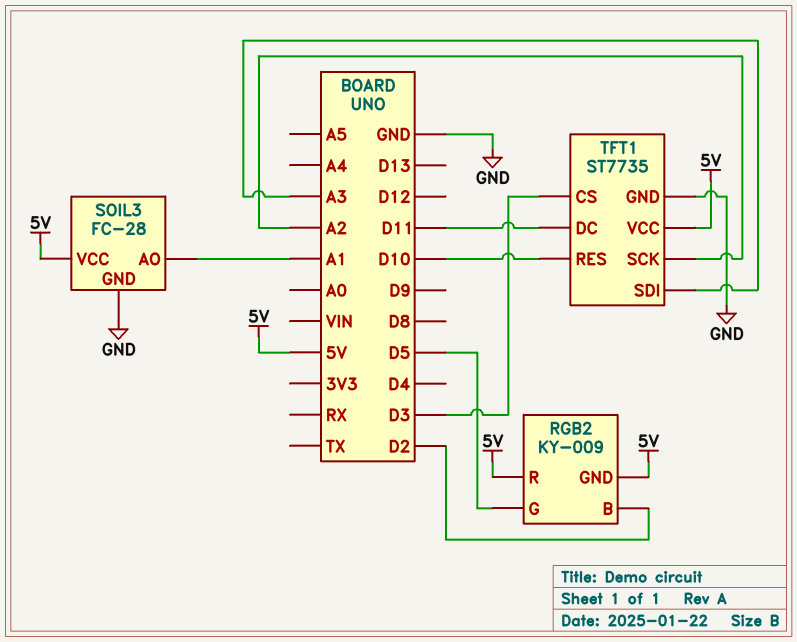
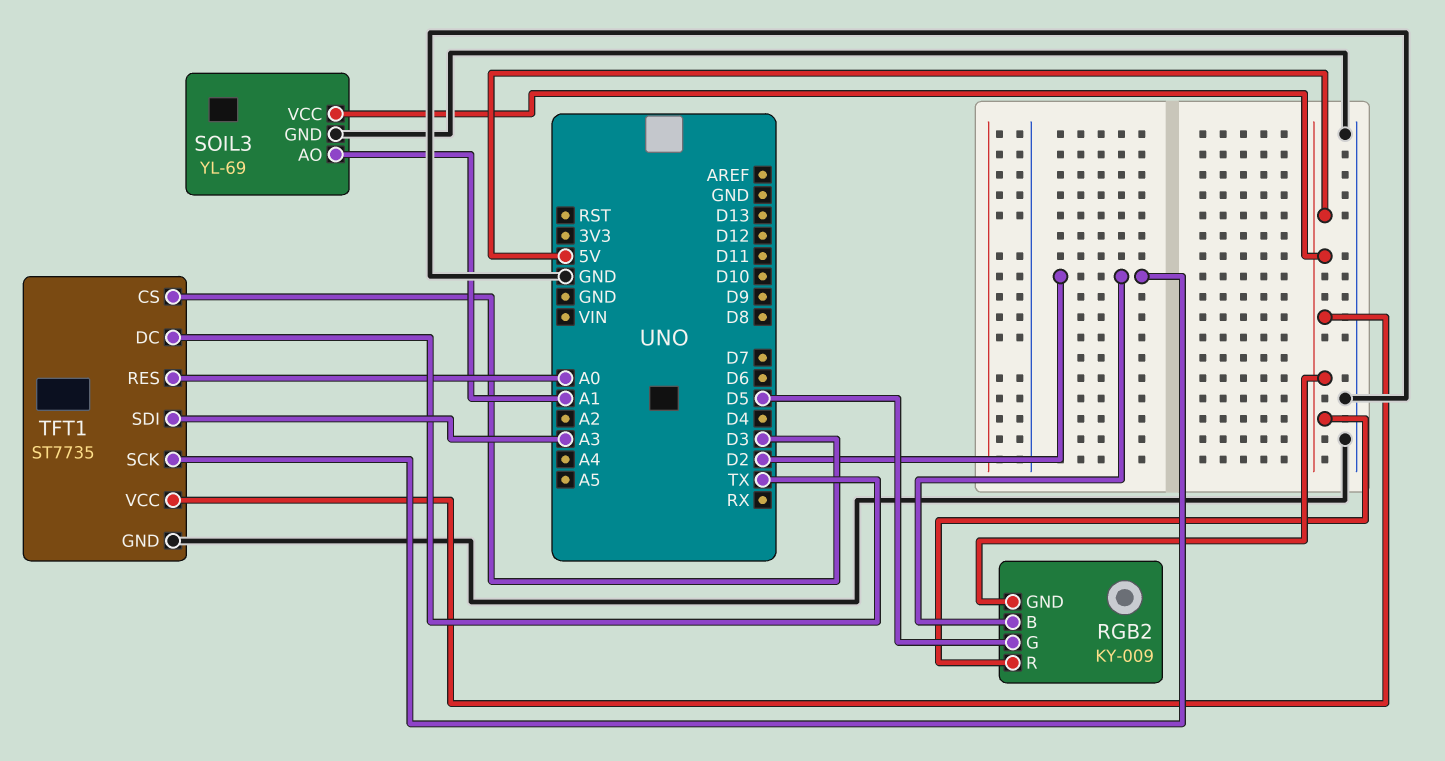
SOIL3: FC-28 -> YL-69
TFT1 pin DC: D11 -> TX
TFT1 pin RES: D10 -> A0
TFT1 pin SCK: A2 -> D2

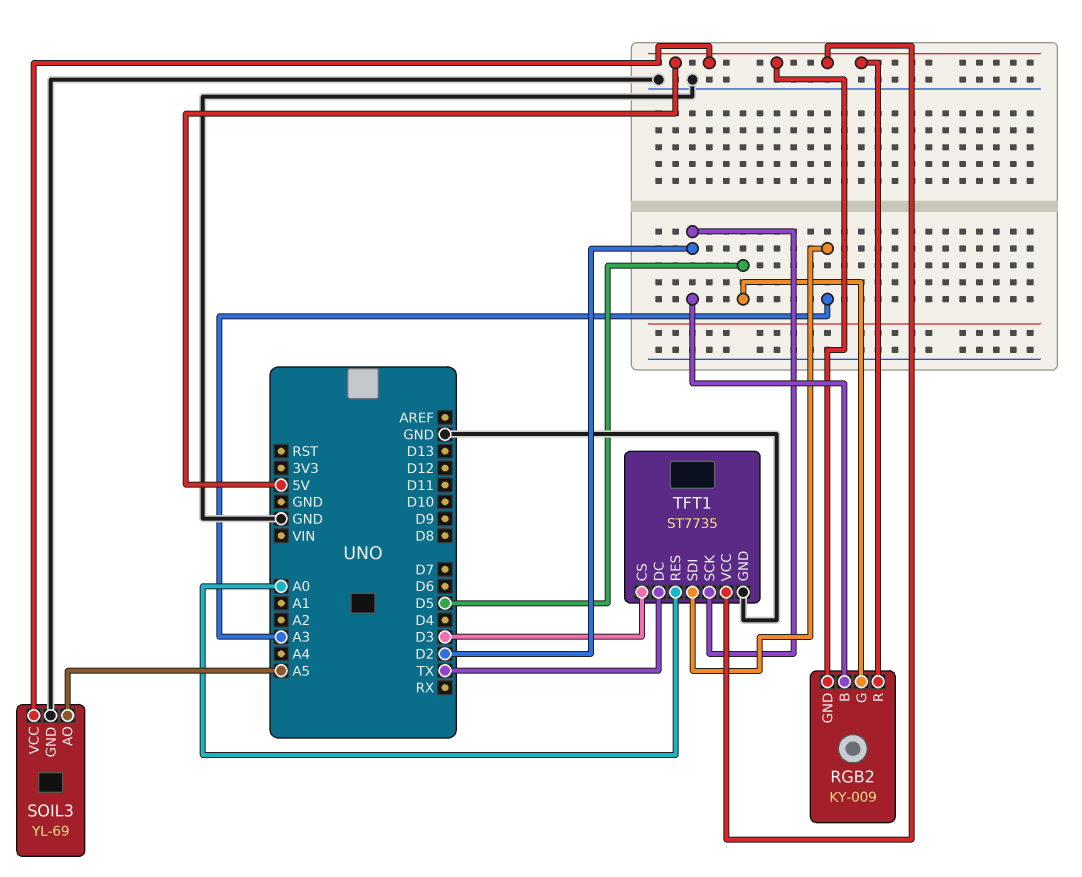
SOIL3 pin AO: A1 -> A5

